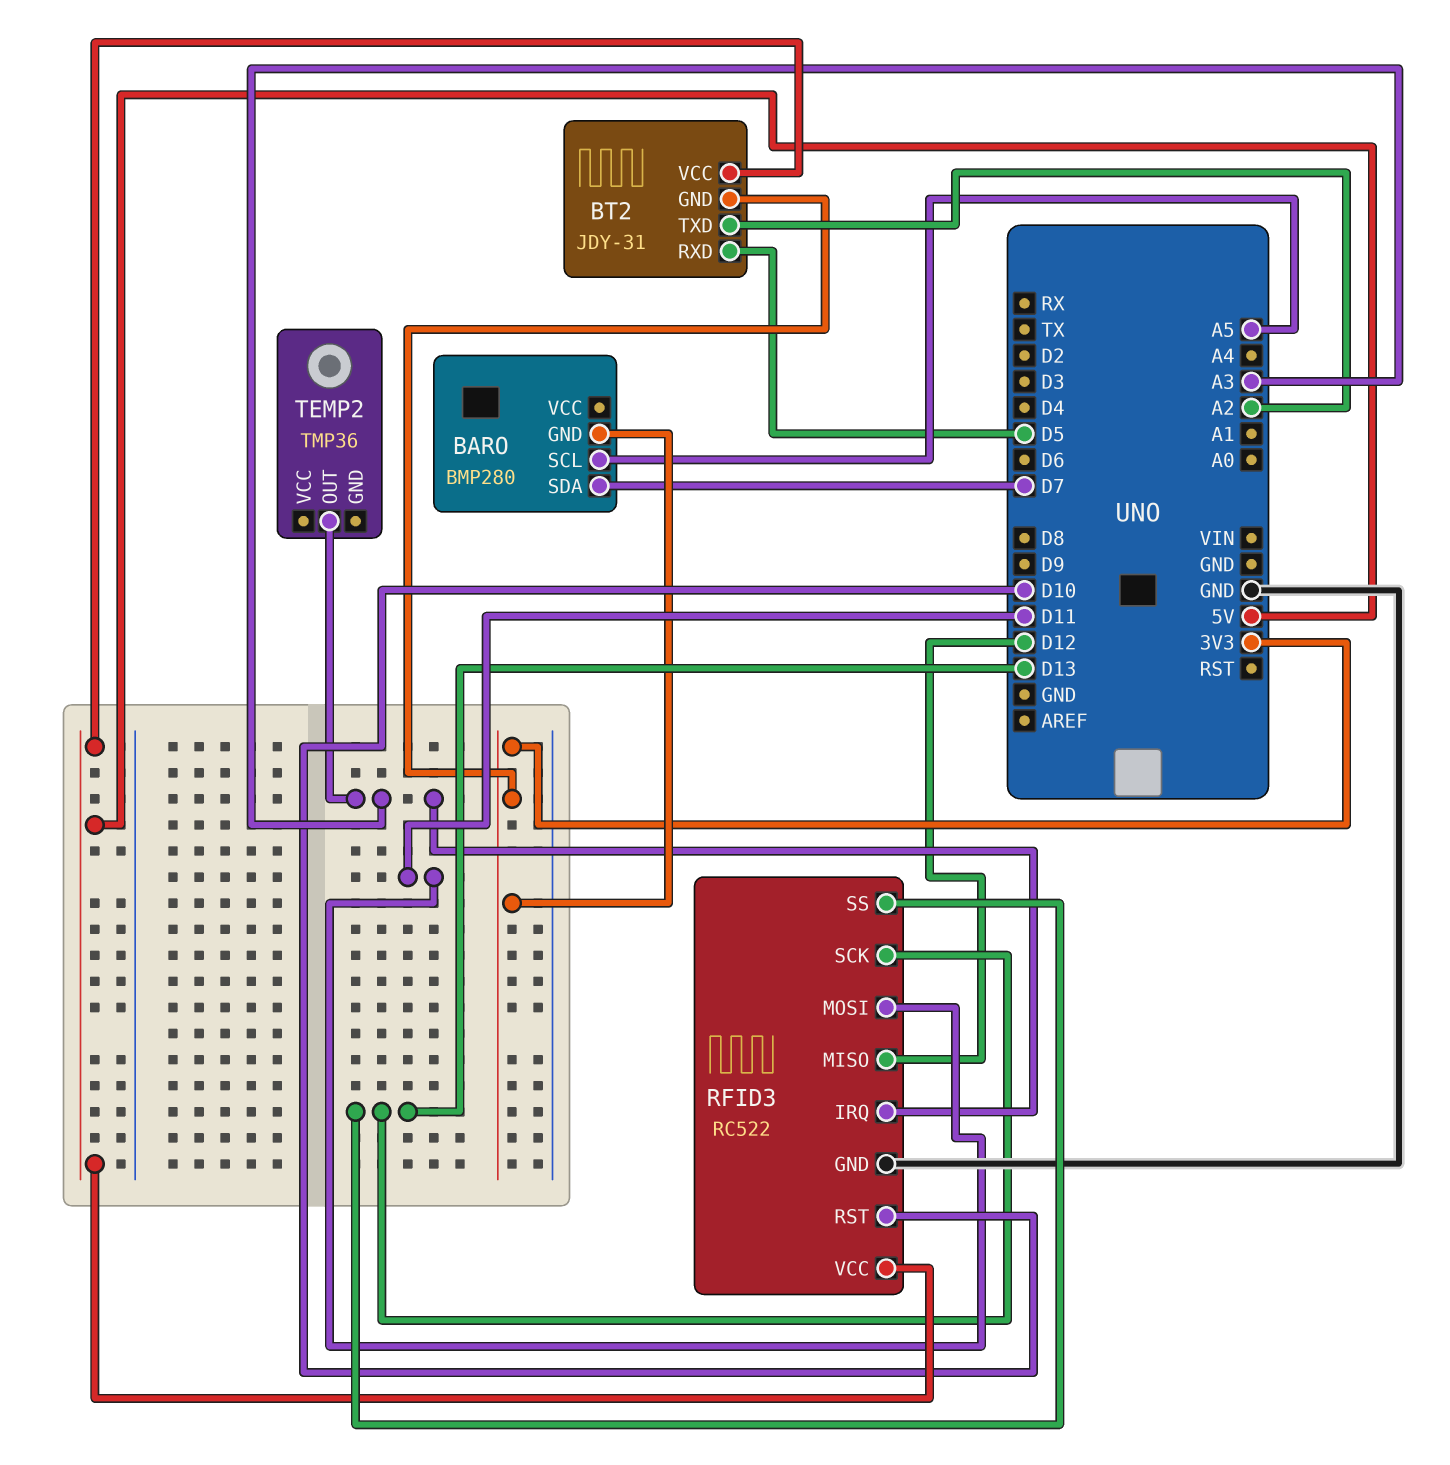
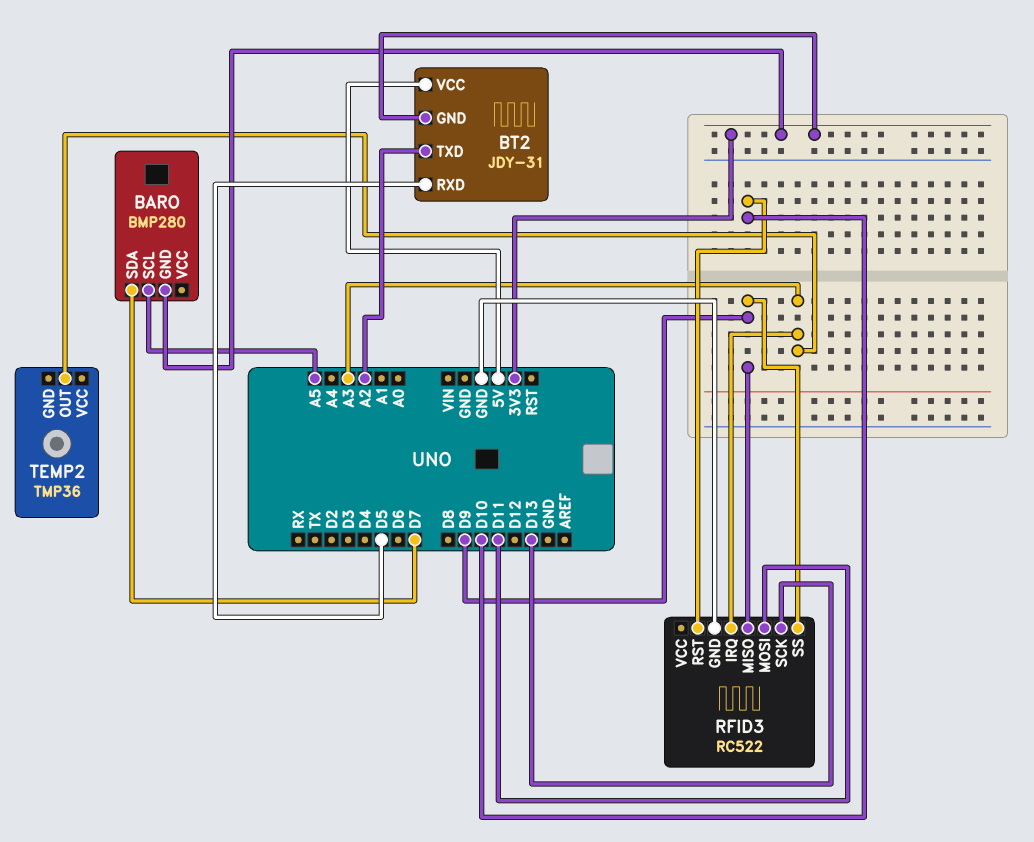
RFID3 pin MISO: D12 -> D9
RFID3 pin SS: D13 -> D9
RFID3 pin VCC: 5V -> none

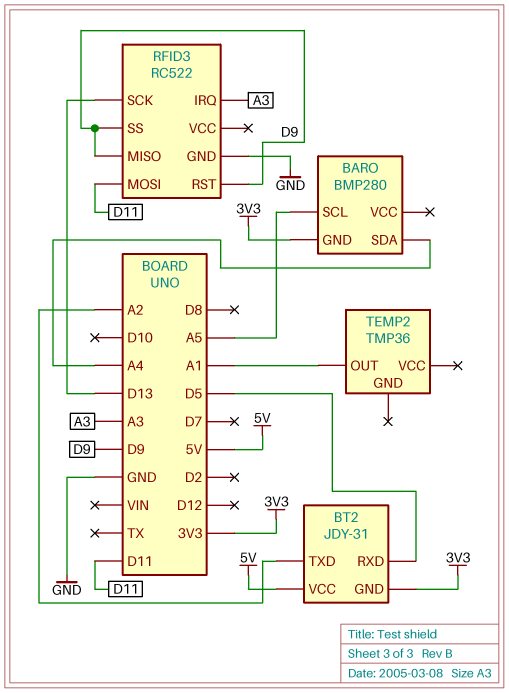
BARO pin SDA: D7 -> A4
RFID3 pin RST: D10 -> D9
TEMP2 pin OUT: A3 -> A1

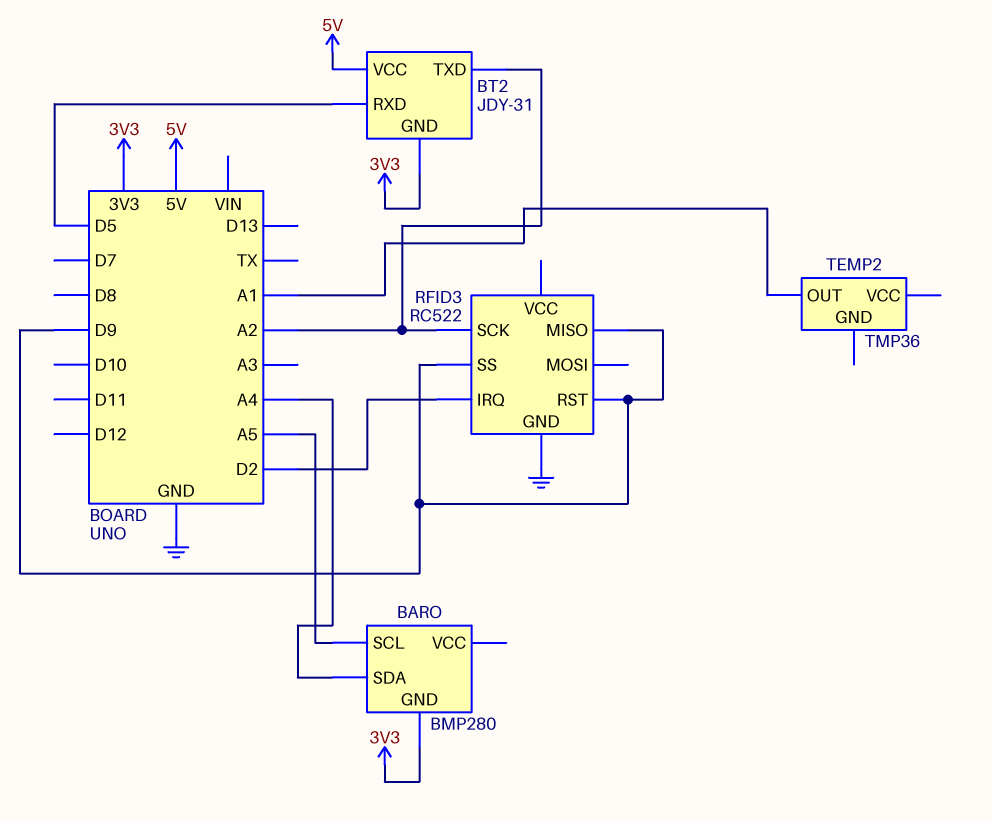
RFID3 pin IRQ: A3 -> D2
RFID3 pin MOSI: D11 -> none
RFID3 pin SCK: D13 -> A2

